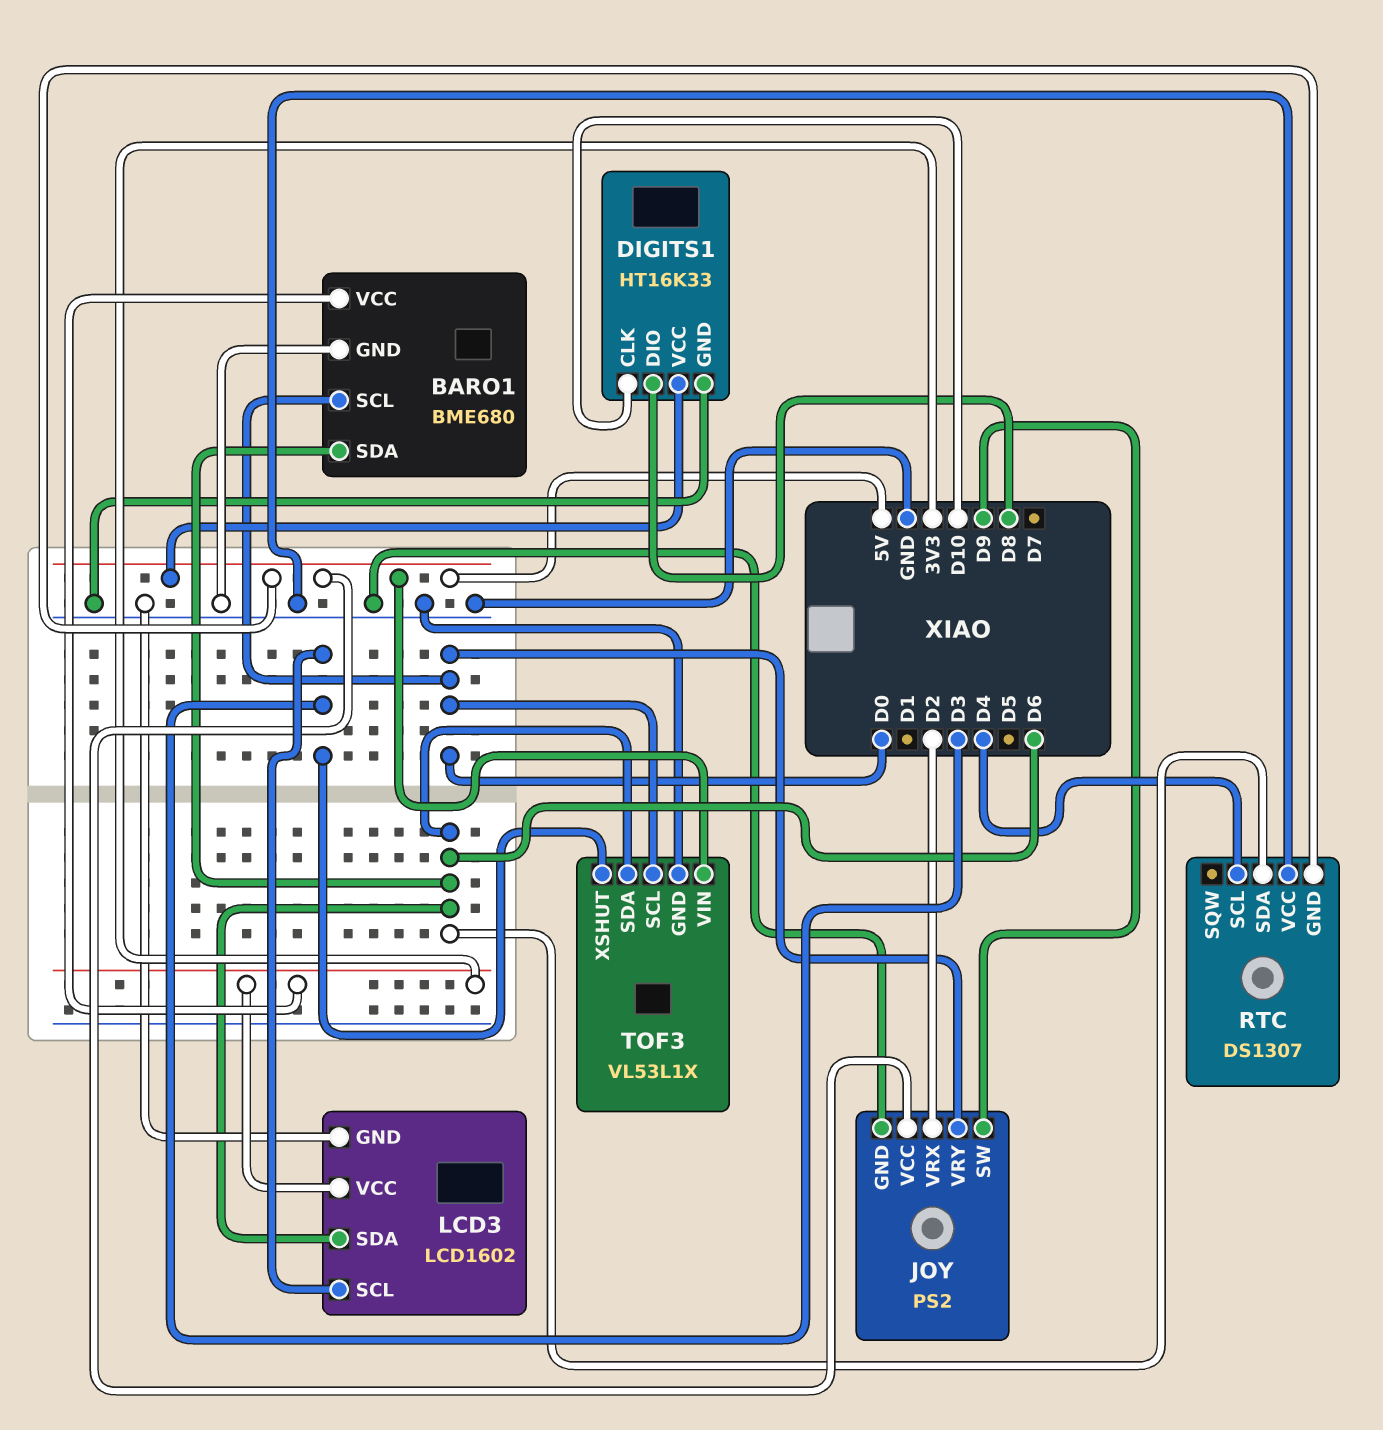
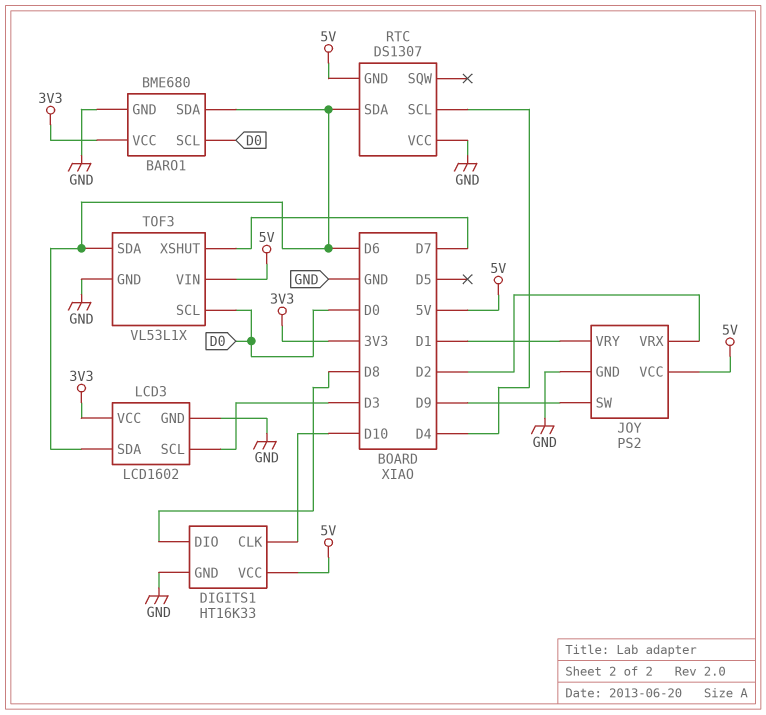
JOY pin VRY: D0 -> D1
TOF3 pin XSHUT: D3 -> D7

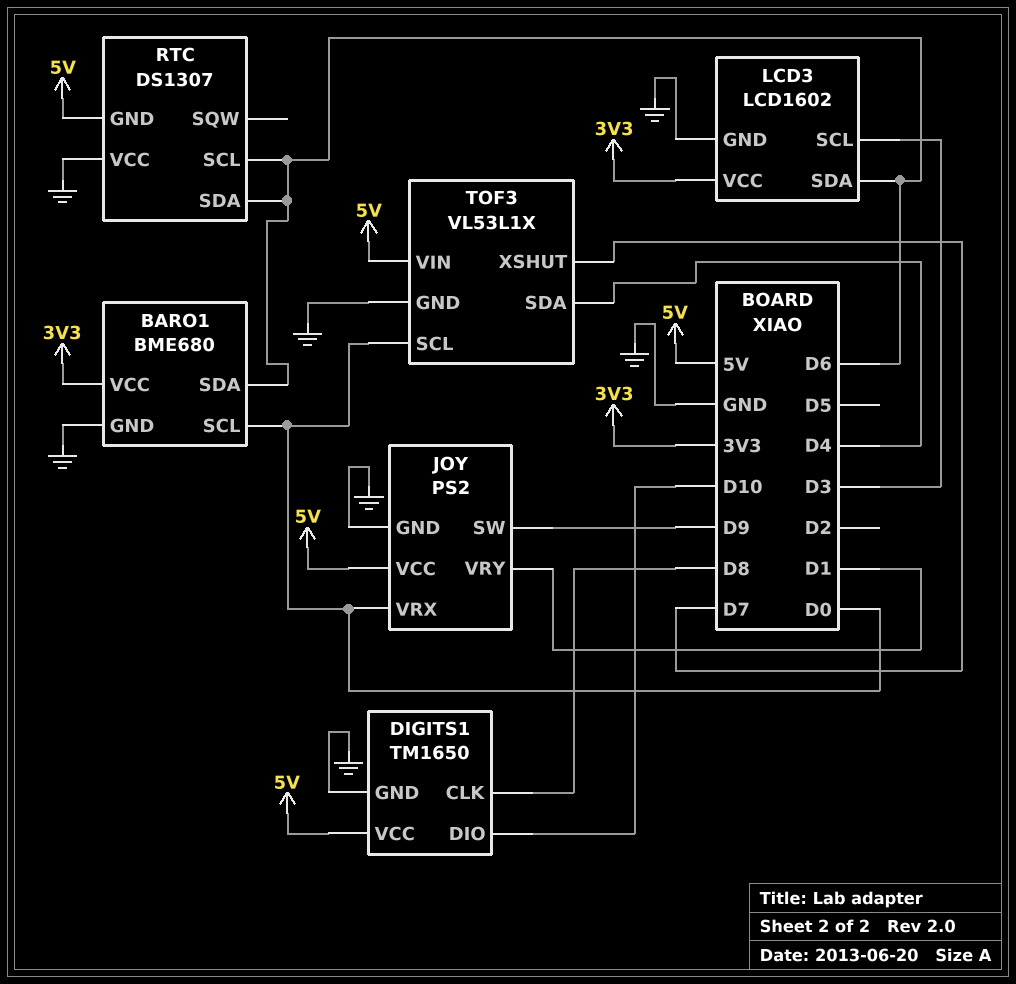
DIGITS1: HT16K33 -> TM1650
DIGITS1 pin CLK: D10 -> D8
DIGITS1 pin DIO: D8 -> D10
JOY pin VRX: D2 -> D0
RTC pin SCL: D4 -> D6
TOF3 pin SDA: D6 -> D4

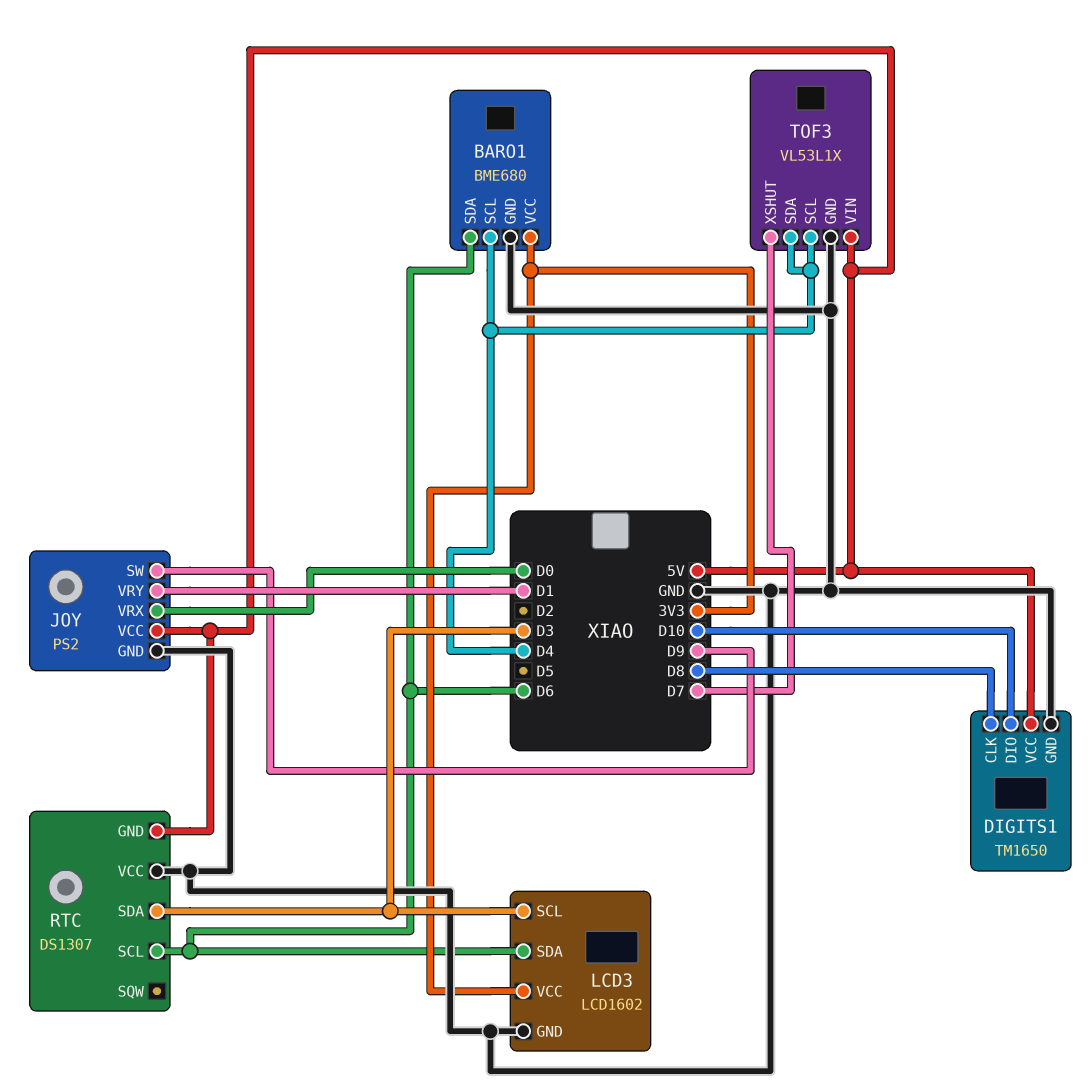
BARO1 pin SCL: D0 -> D4
RTC pin SDA: D6 -> D3
TOF3 pin SCL: D0 -> D4

